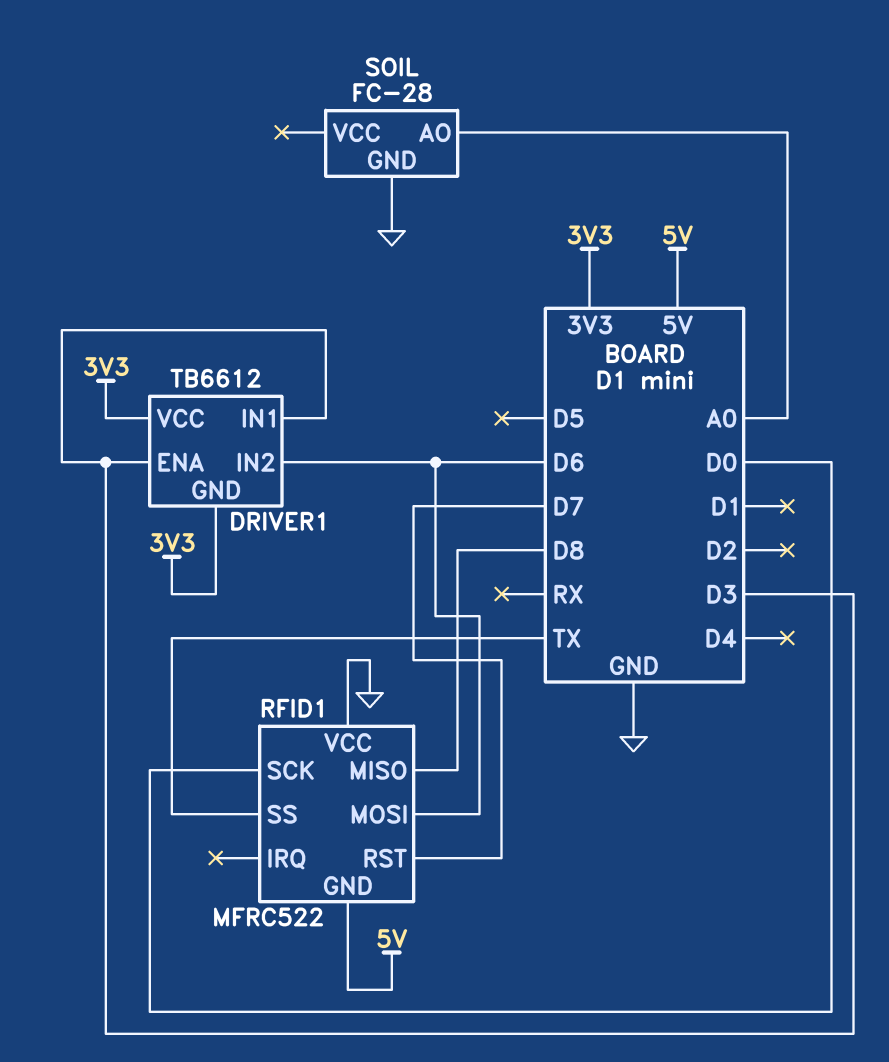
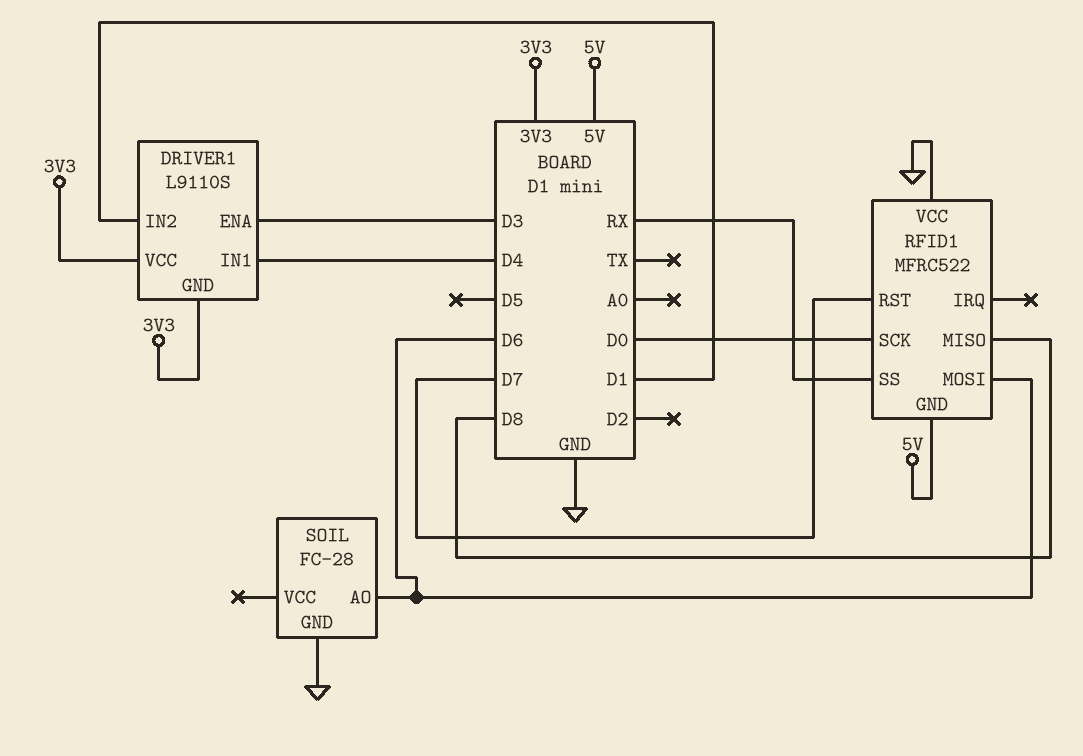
DRIVER1: TB6612 -> L9110S
DRIVER1 pin IN1: D3 -> D4
DRIVER1 pin IN2: D6 -> D1
RFID1 pin SS: TX -> RX
SOIL pin AO: A0 -> D6

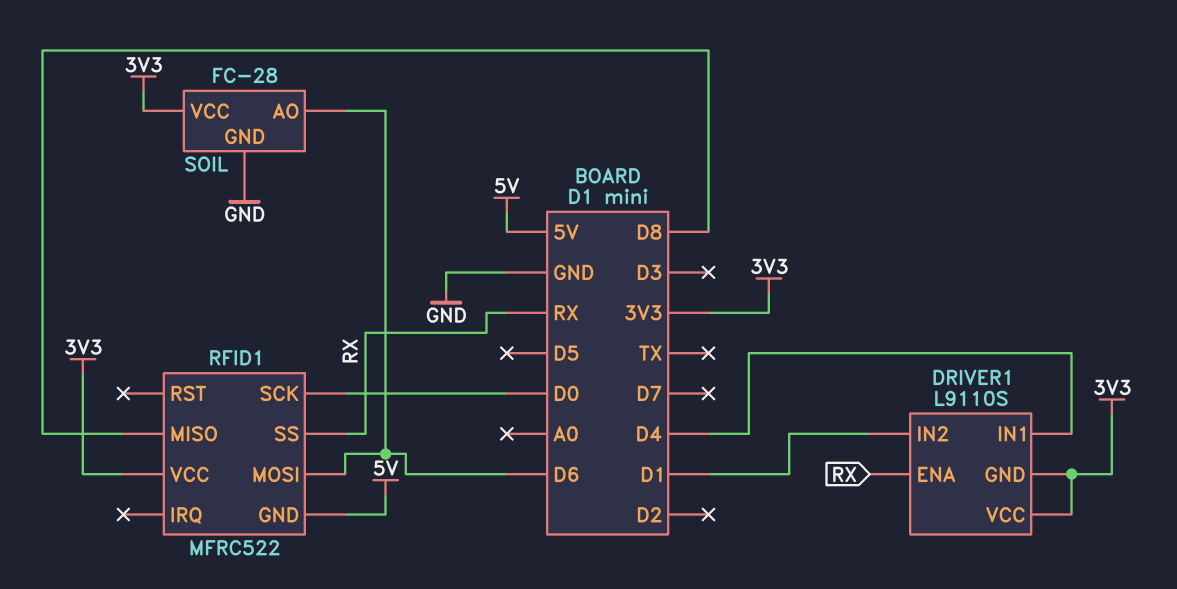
DRIVER1 pin ENA: D3 -> RX
RFID1 pin RST: D7 -> none
RFID1 pin VCC: GND -> 3V3
SOIL pin VCC: none -> 3V3

